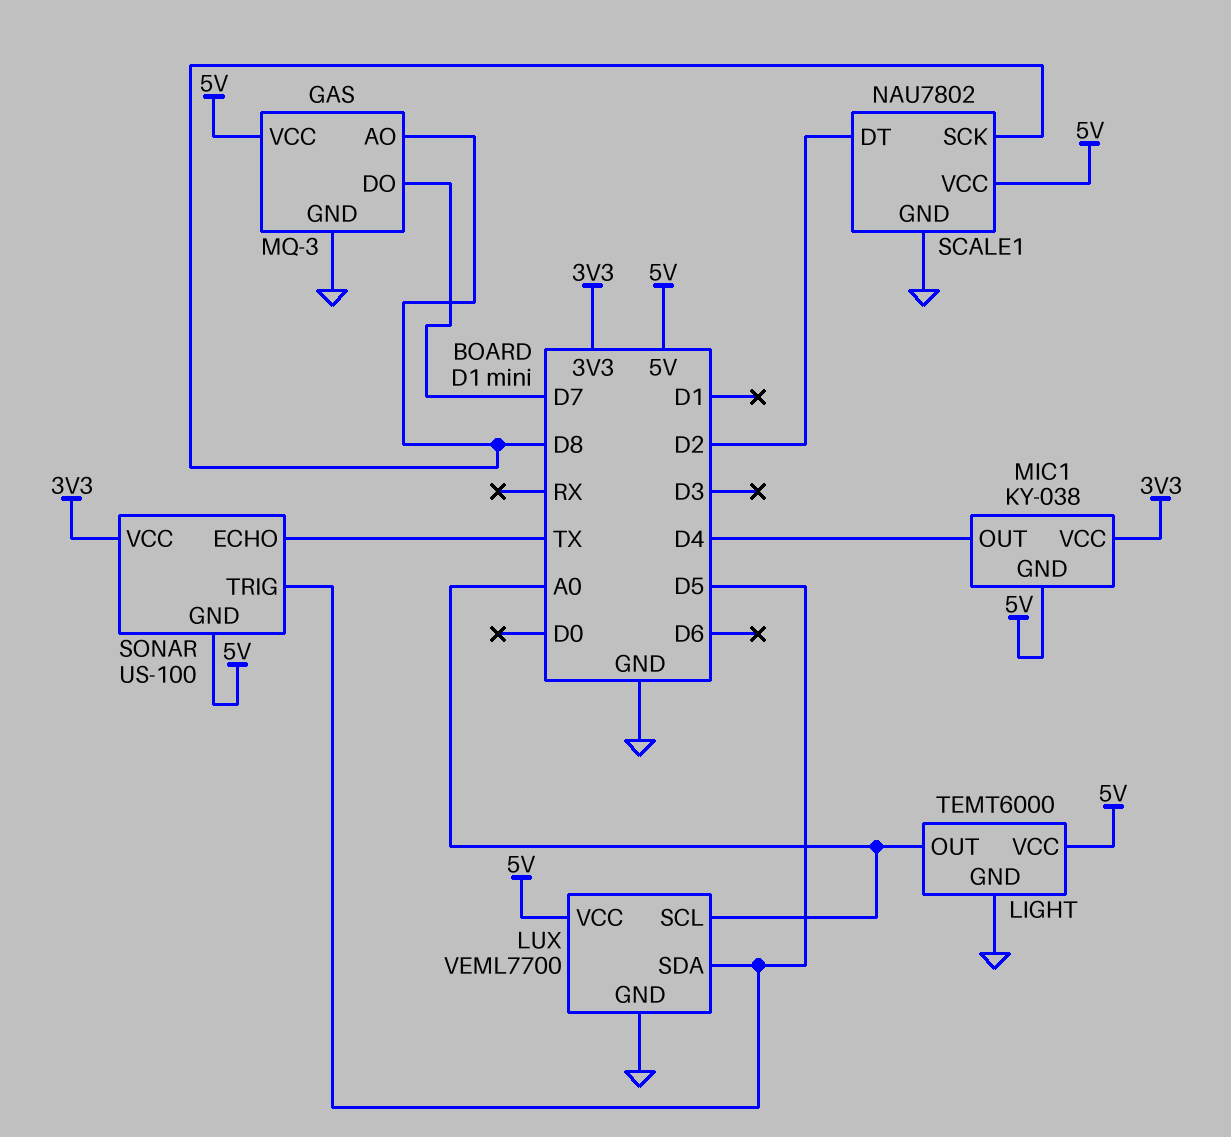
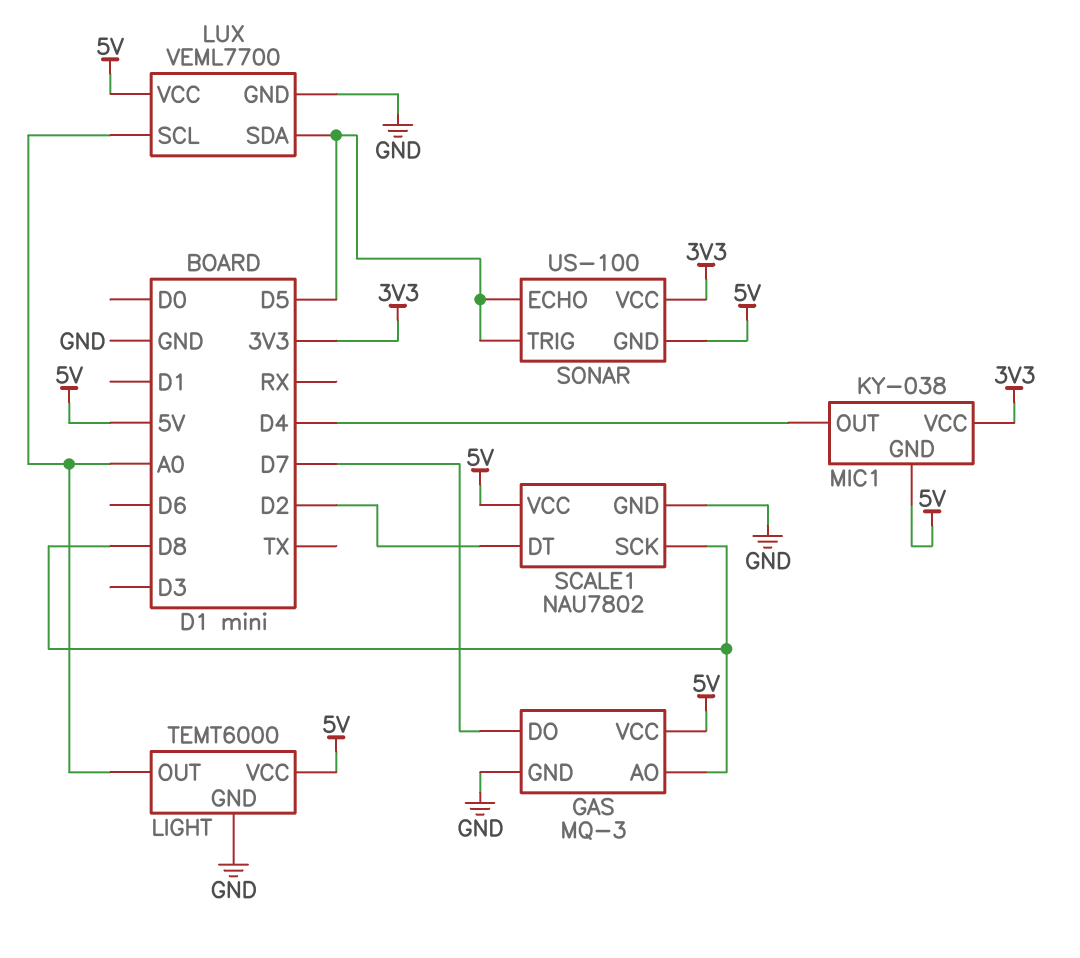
SONAR pin ECHO: TX -> D5

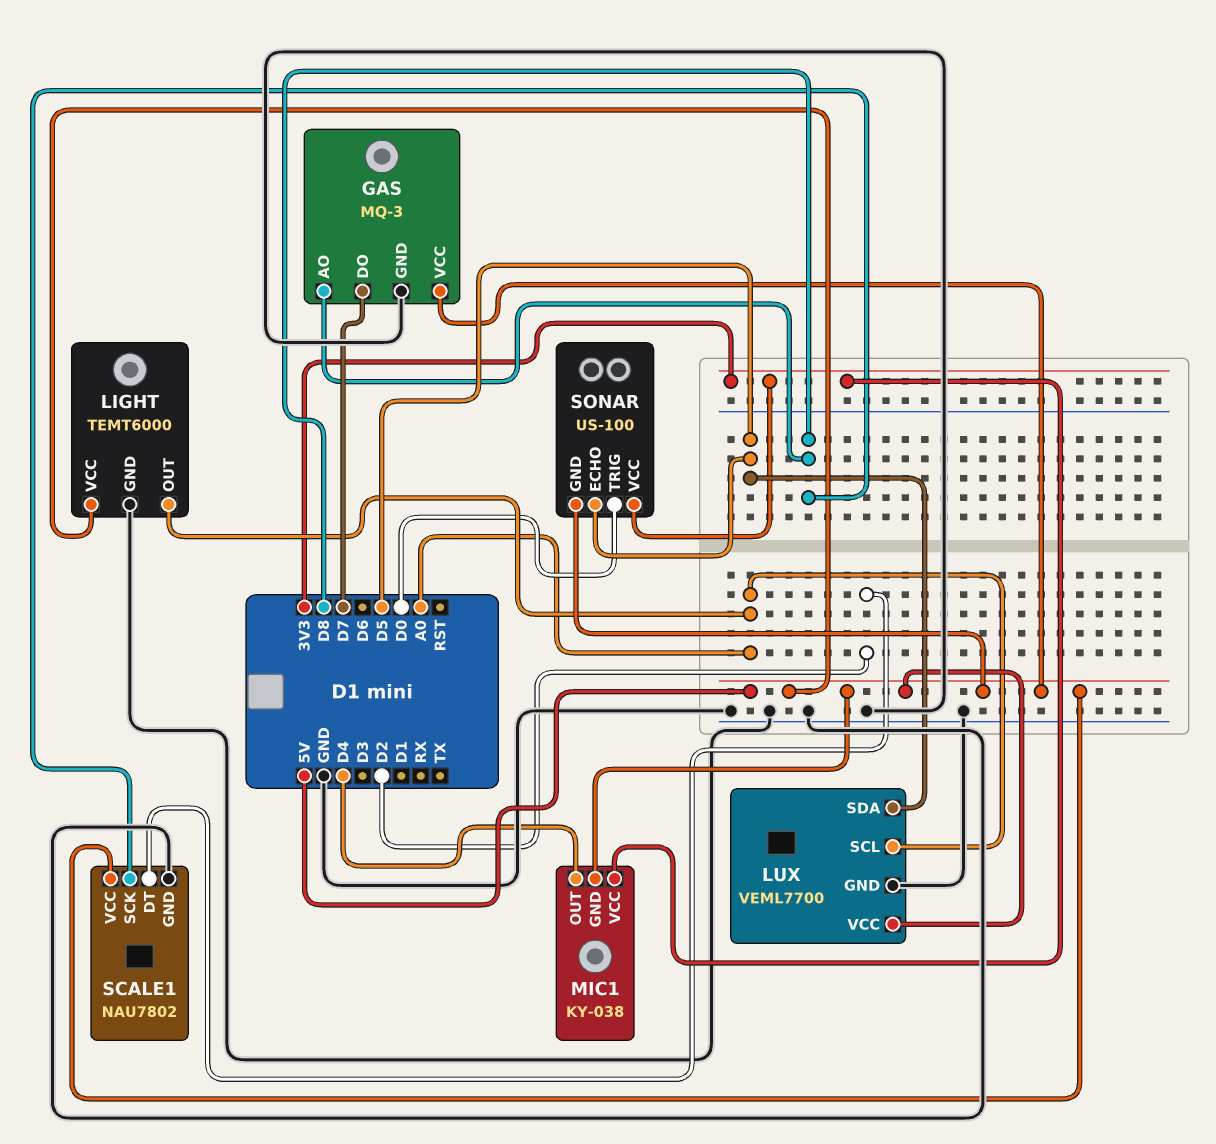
SONAR pin TRIG: D5 -> D0

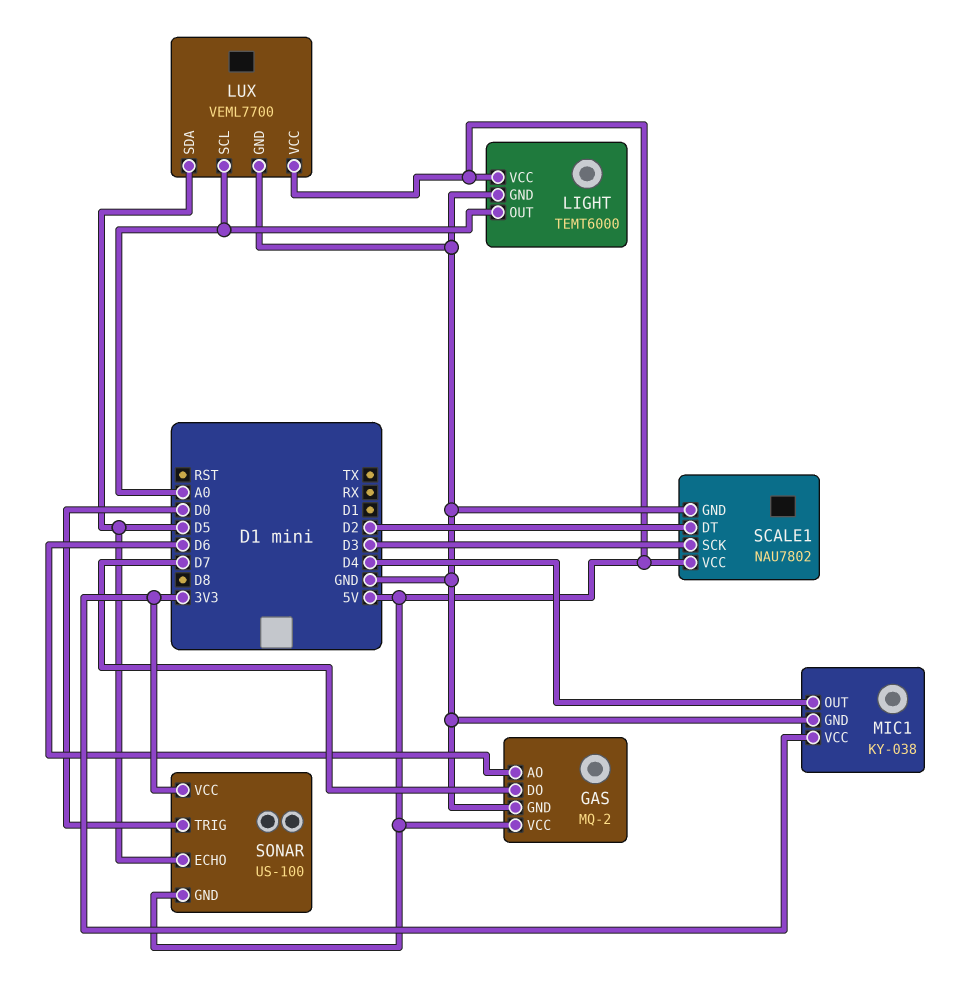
GAS: MQ-3 -> MQ-2
GAS pin AO: D8 -> D6
MIC1 pin GND: 5V -> GND
SCALE1 pin SCK: D8 -> D3

